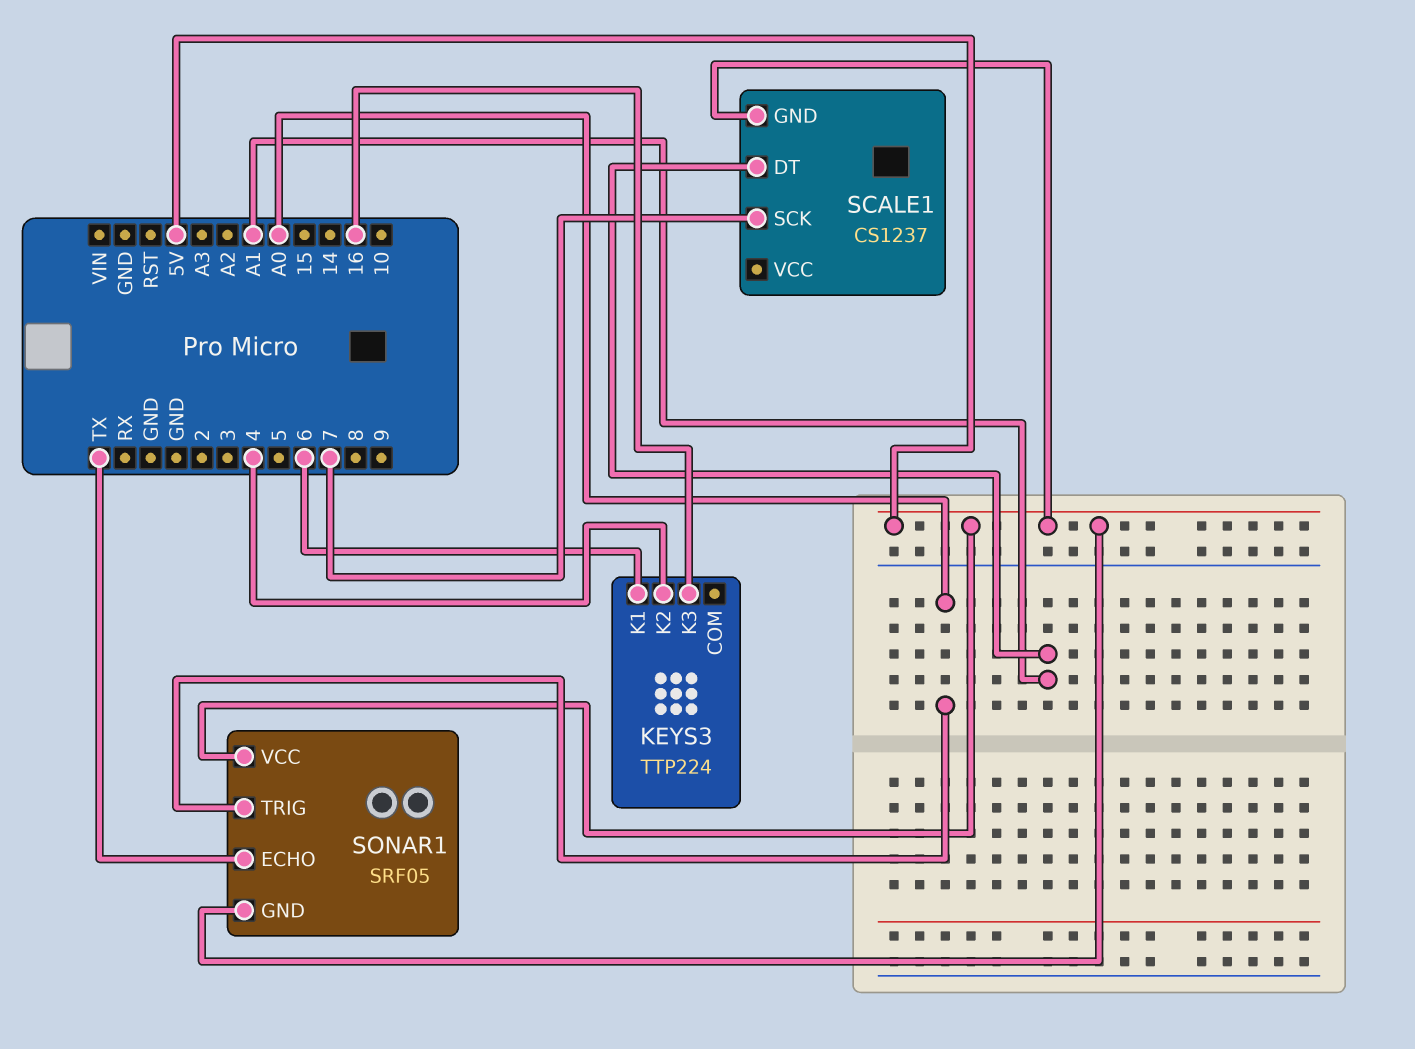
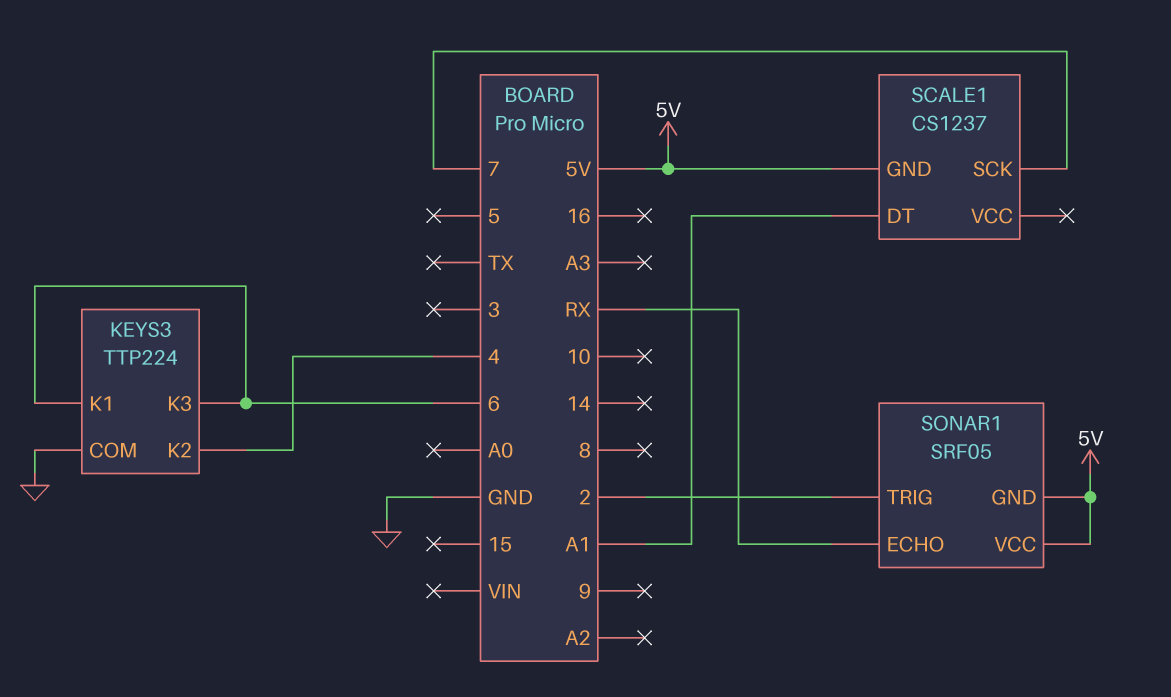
KEYS3 pin COM: none -> GND
KEYS3 pin K3: 16 -> 6
SONAR1 pin ECHO: TX -> RX
SONAR1 pin TRIG: A0 -> 2

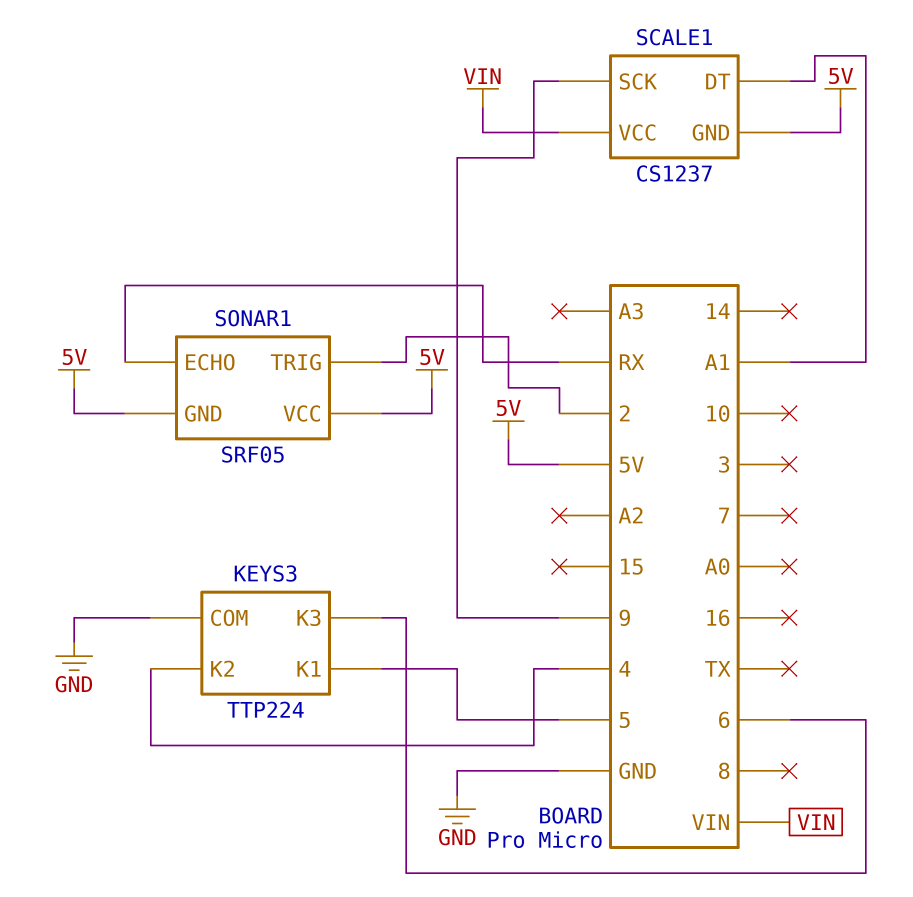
KEYS3 pin K1: 6 -> 5
SCALE1 pin SCK: 7 -> 9
SCALE1 pin VCC: none -> VIN

